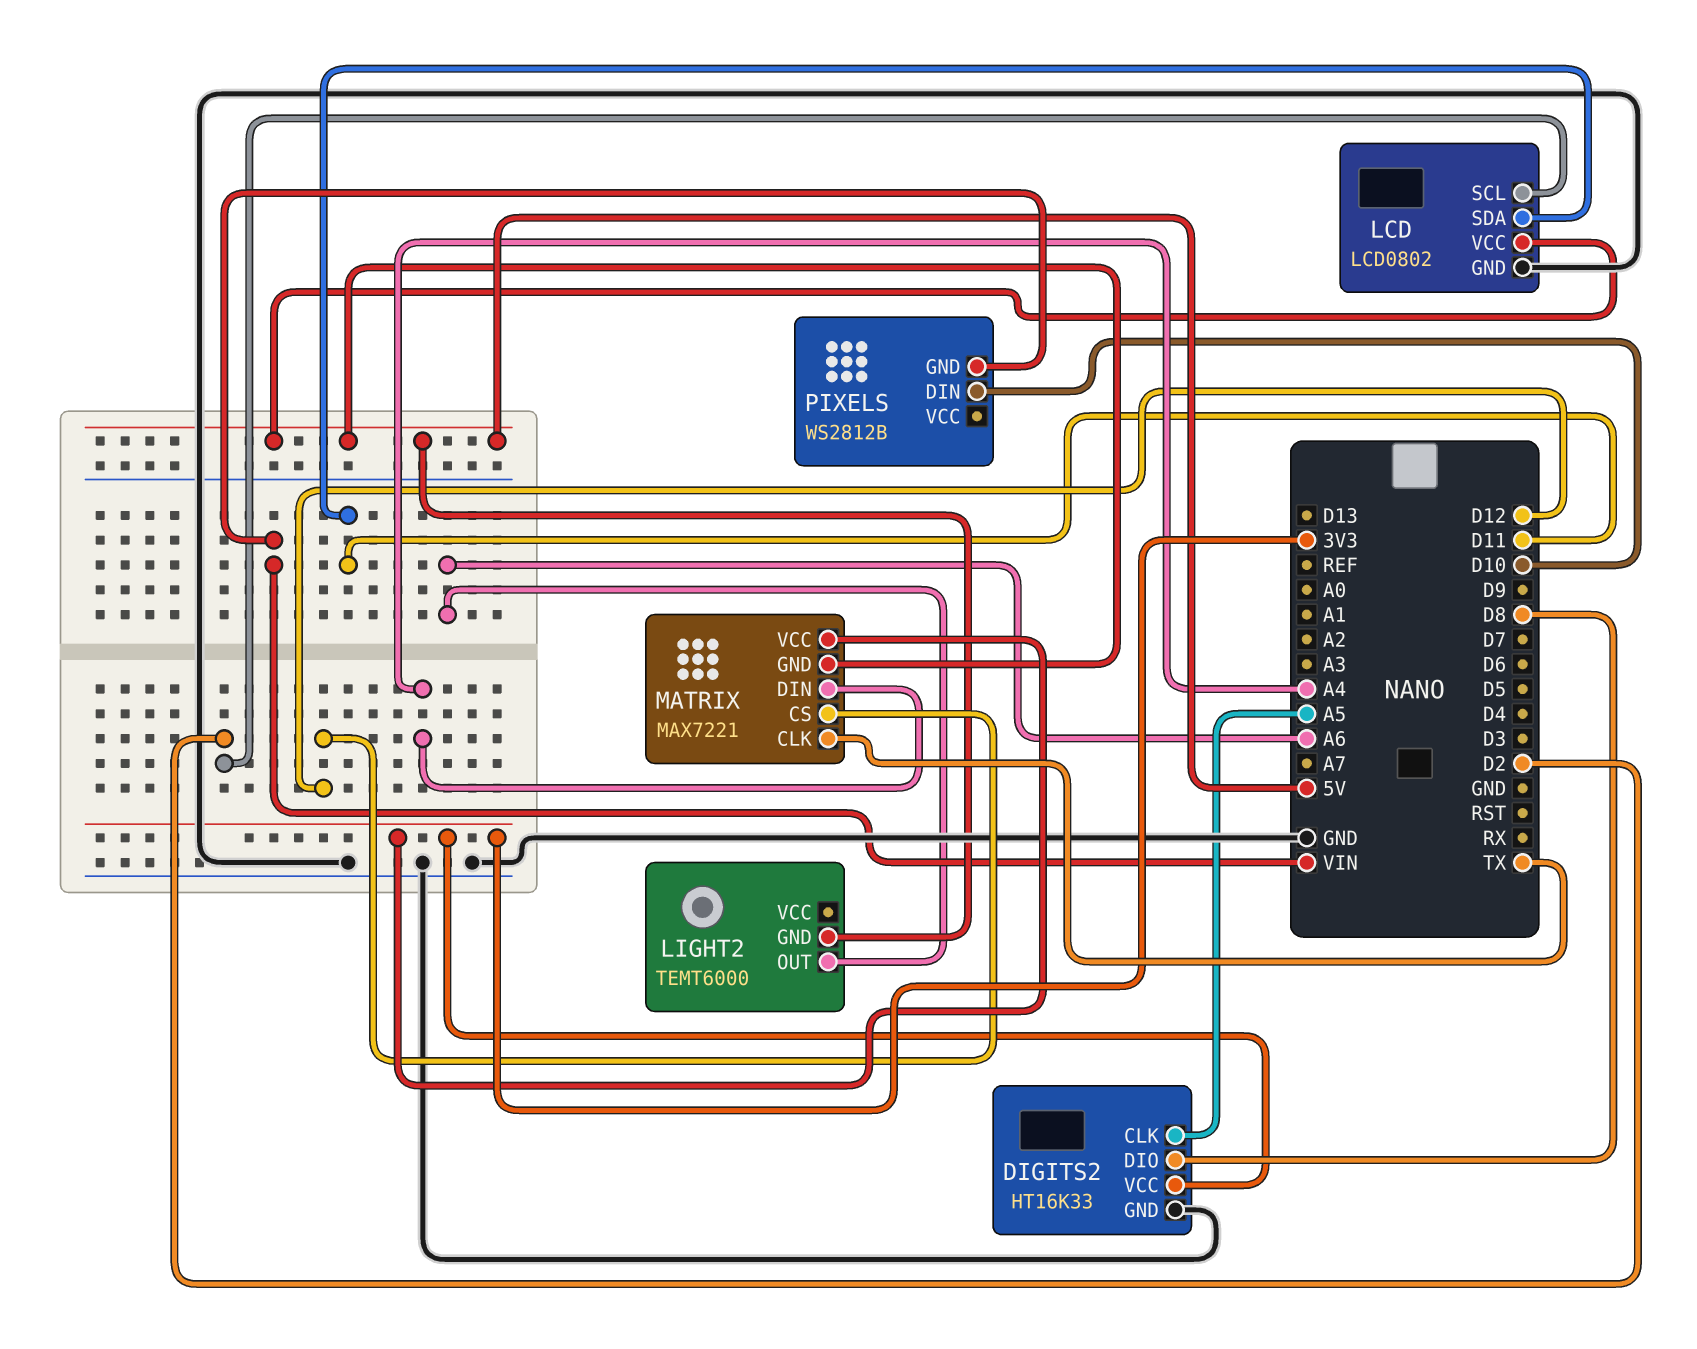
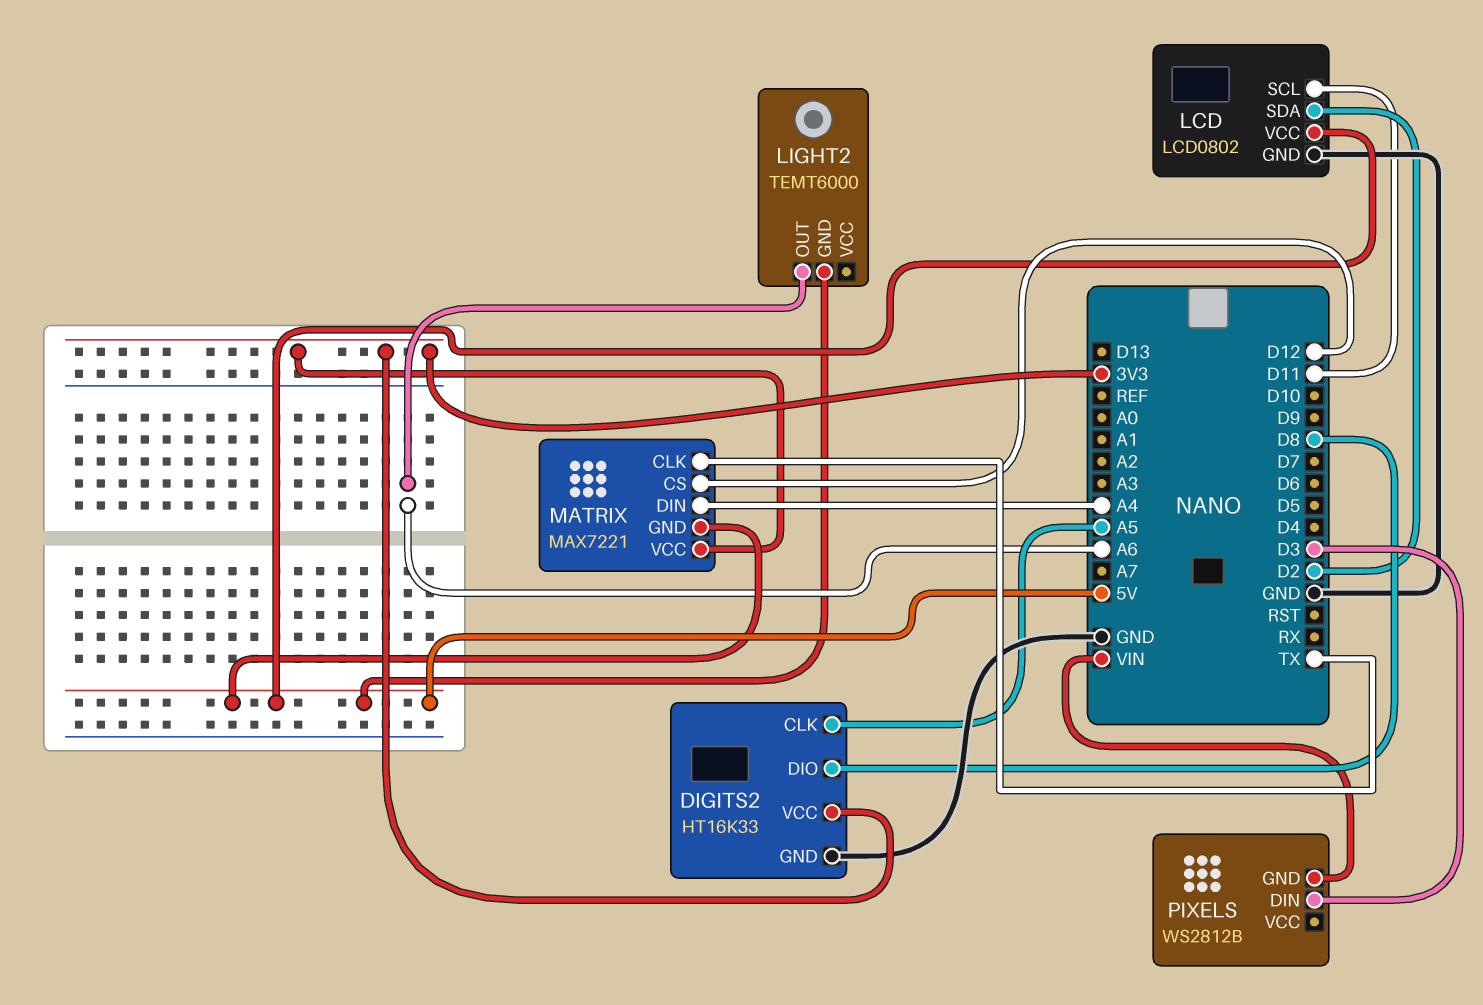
LCD pin SCL: D2 -> D11
LCD pin SDA: D11 -> D2
PIXELS pin DIN: D10 -> D3

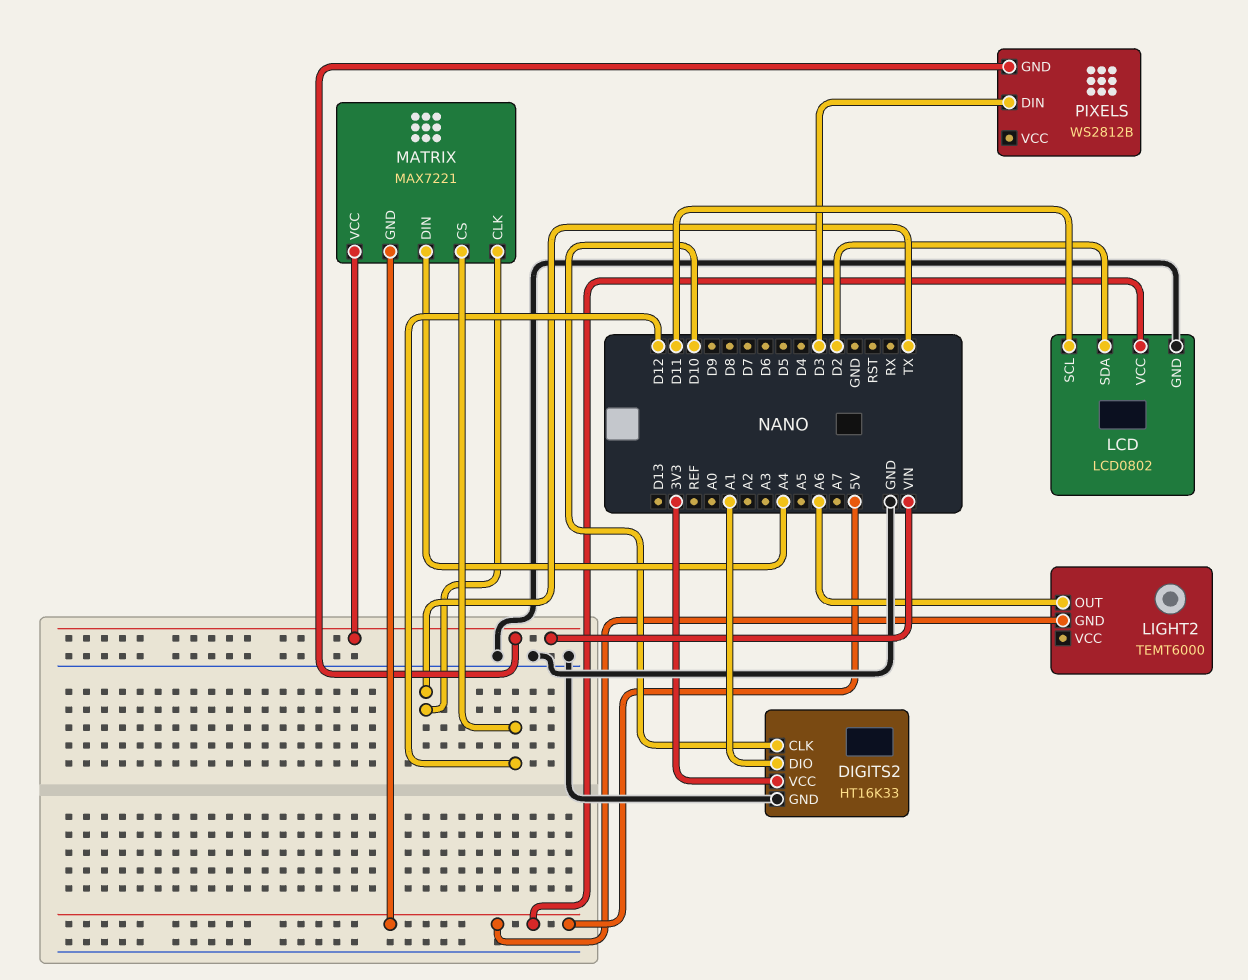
DIGITS2 pin CLK: A5 -> D10
DIGITS2 pin DIO: D8 -> A1
MATRIX pin VCC: 3V3 -> VIN

